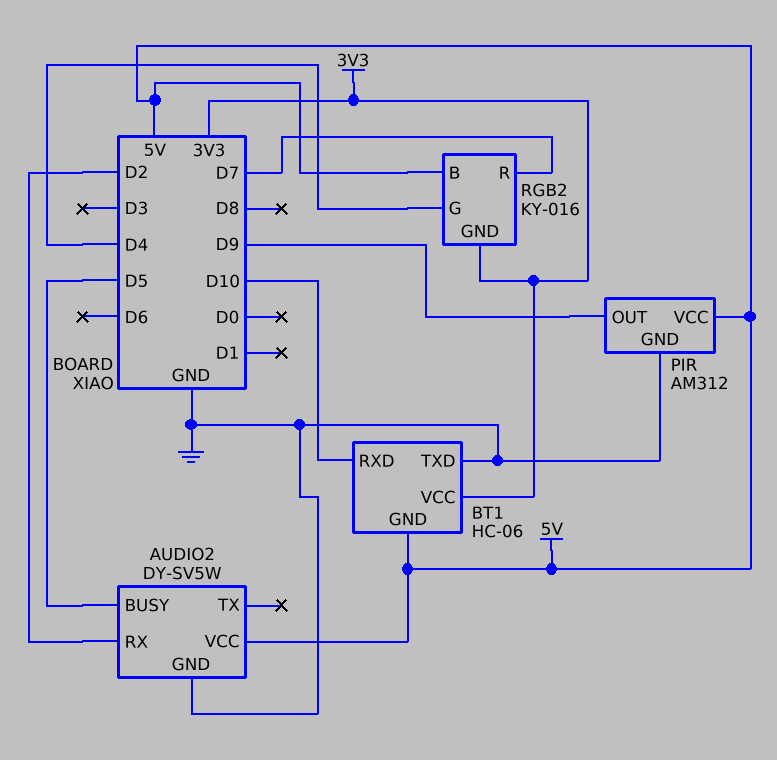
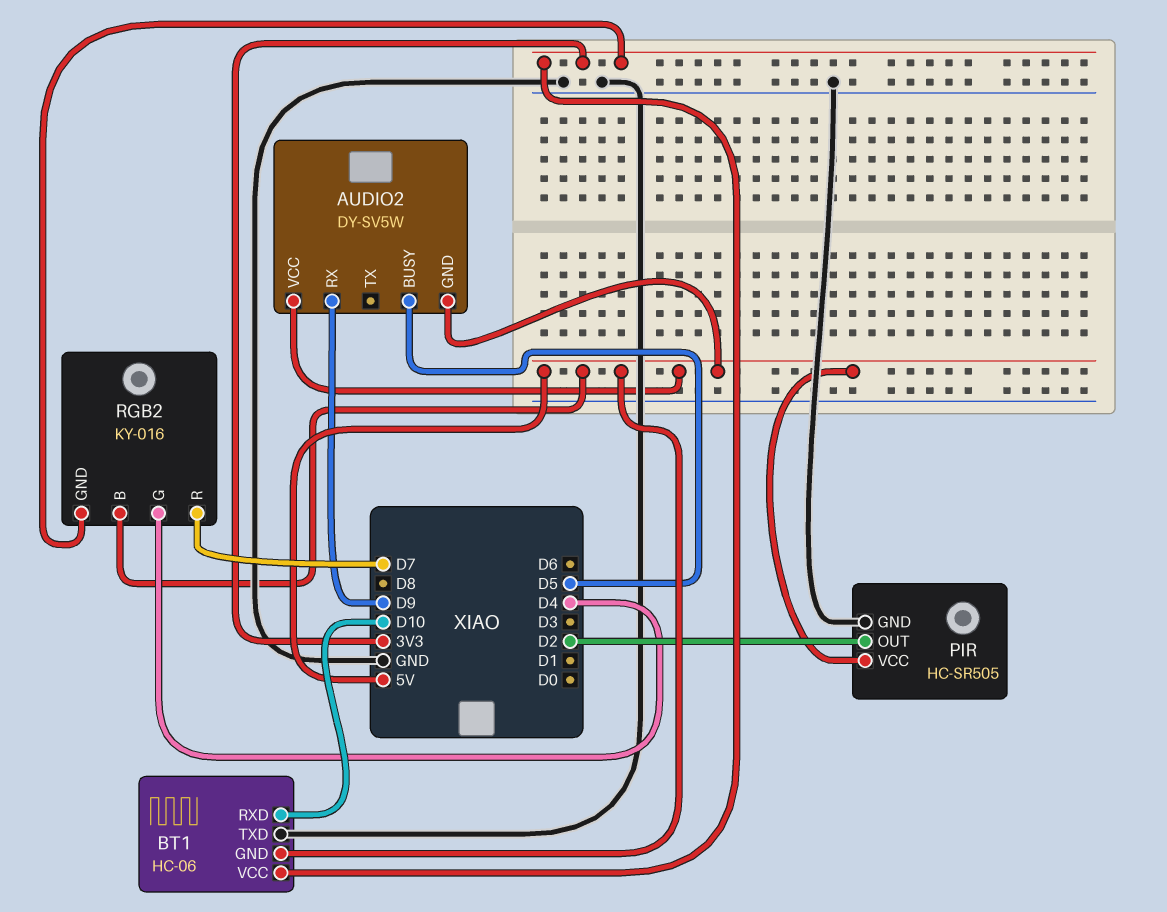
AUDIO2 pin GND: GND -> 5V
AUDIO2 pin RX: D2 -> D9
PIR: AM312 -> HC-SR505
PIR pin OUT: D9 -> D2

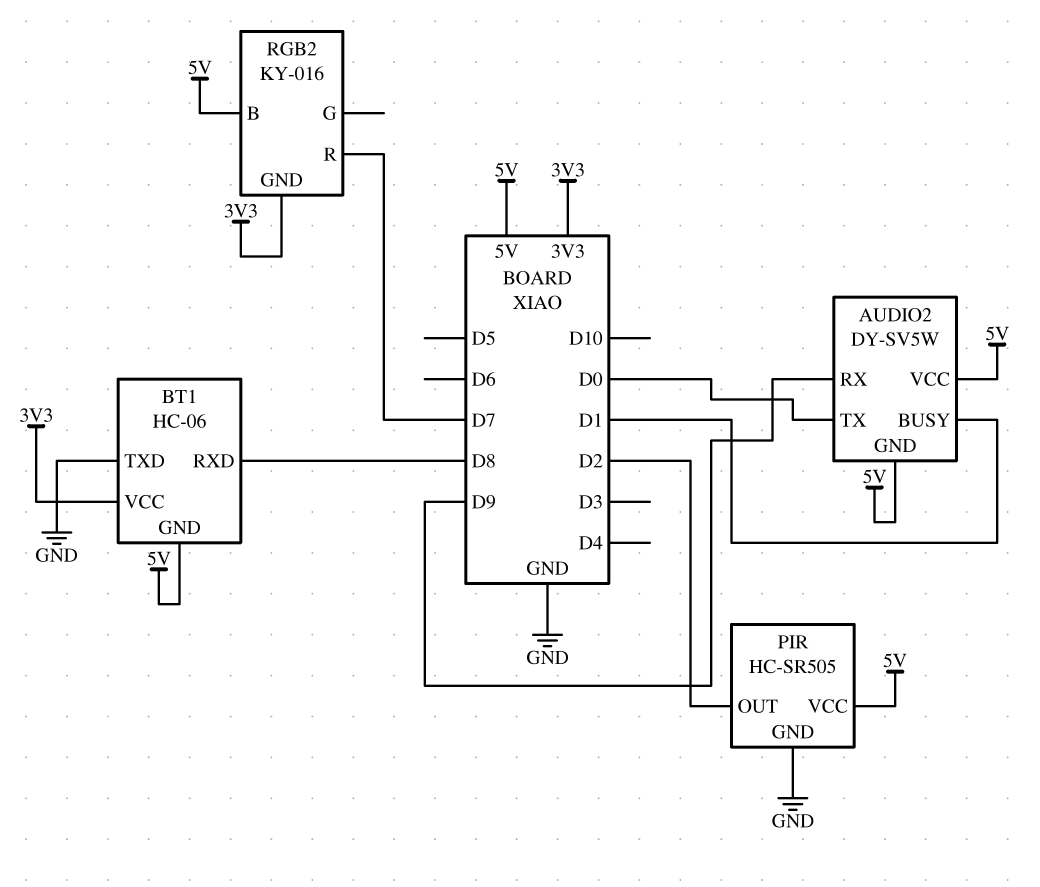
AUDIO2 pin BUSY: D5 -> D1
AUDIO2 pin TX: none -> D0
BT1 pin RXD: D10 -> D8
RGB2 pin G: D4 -> none

